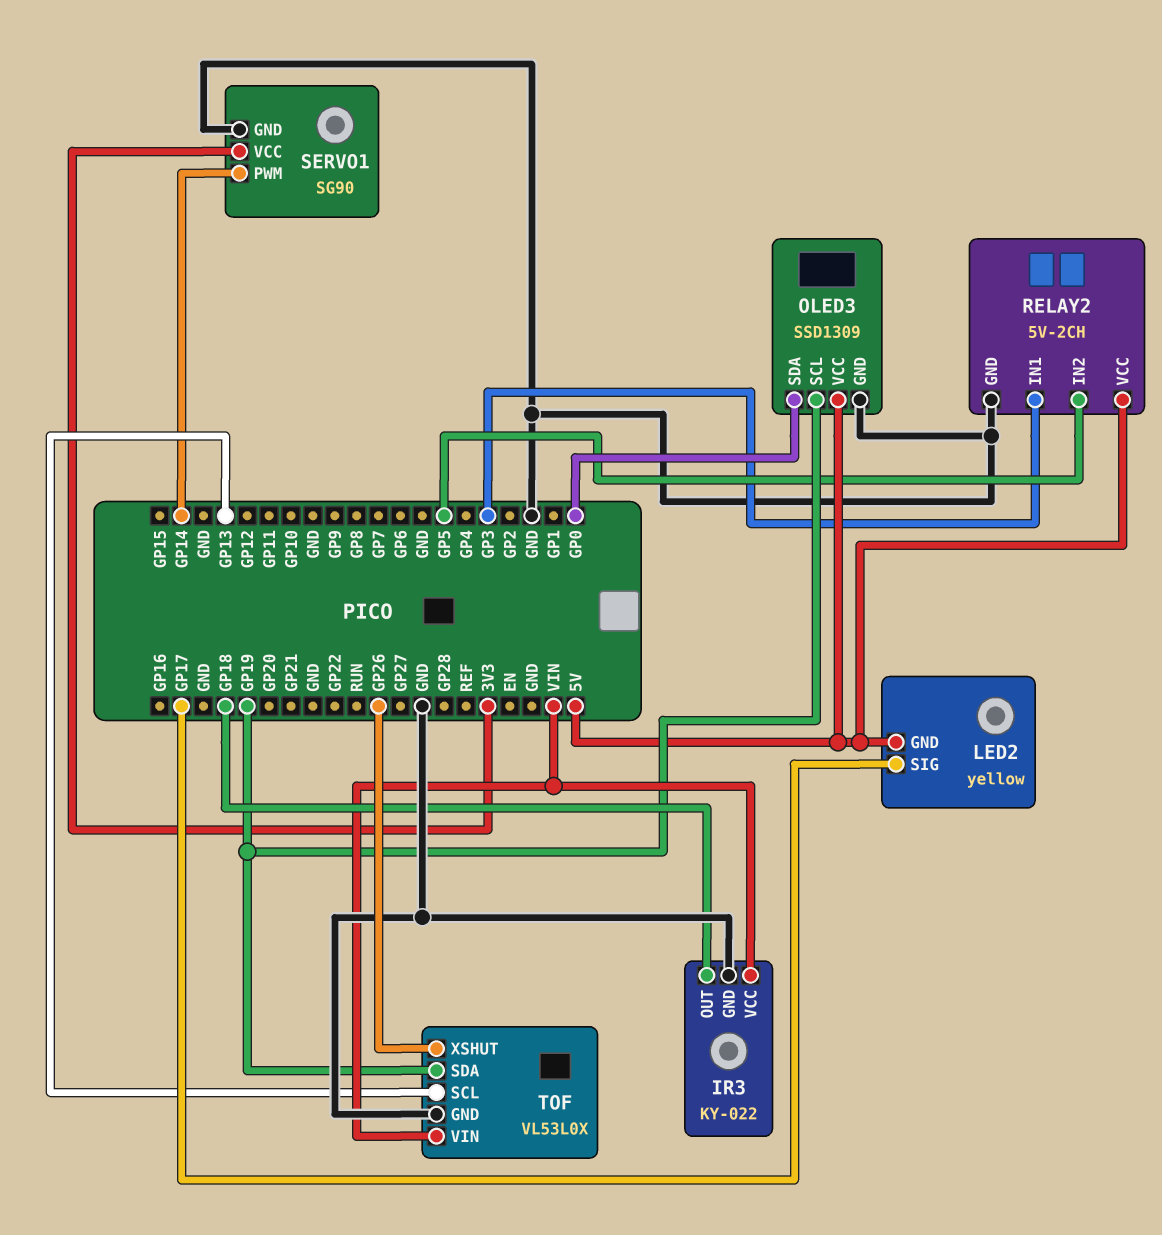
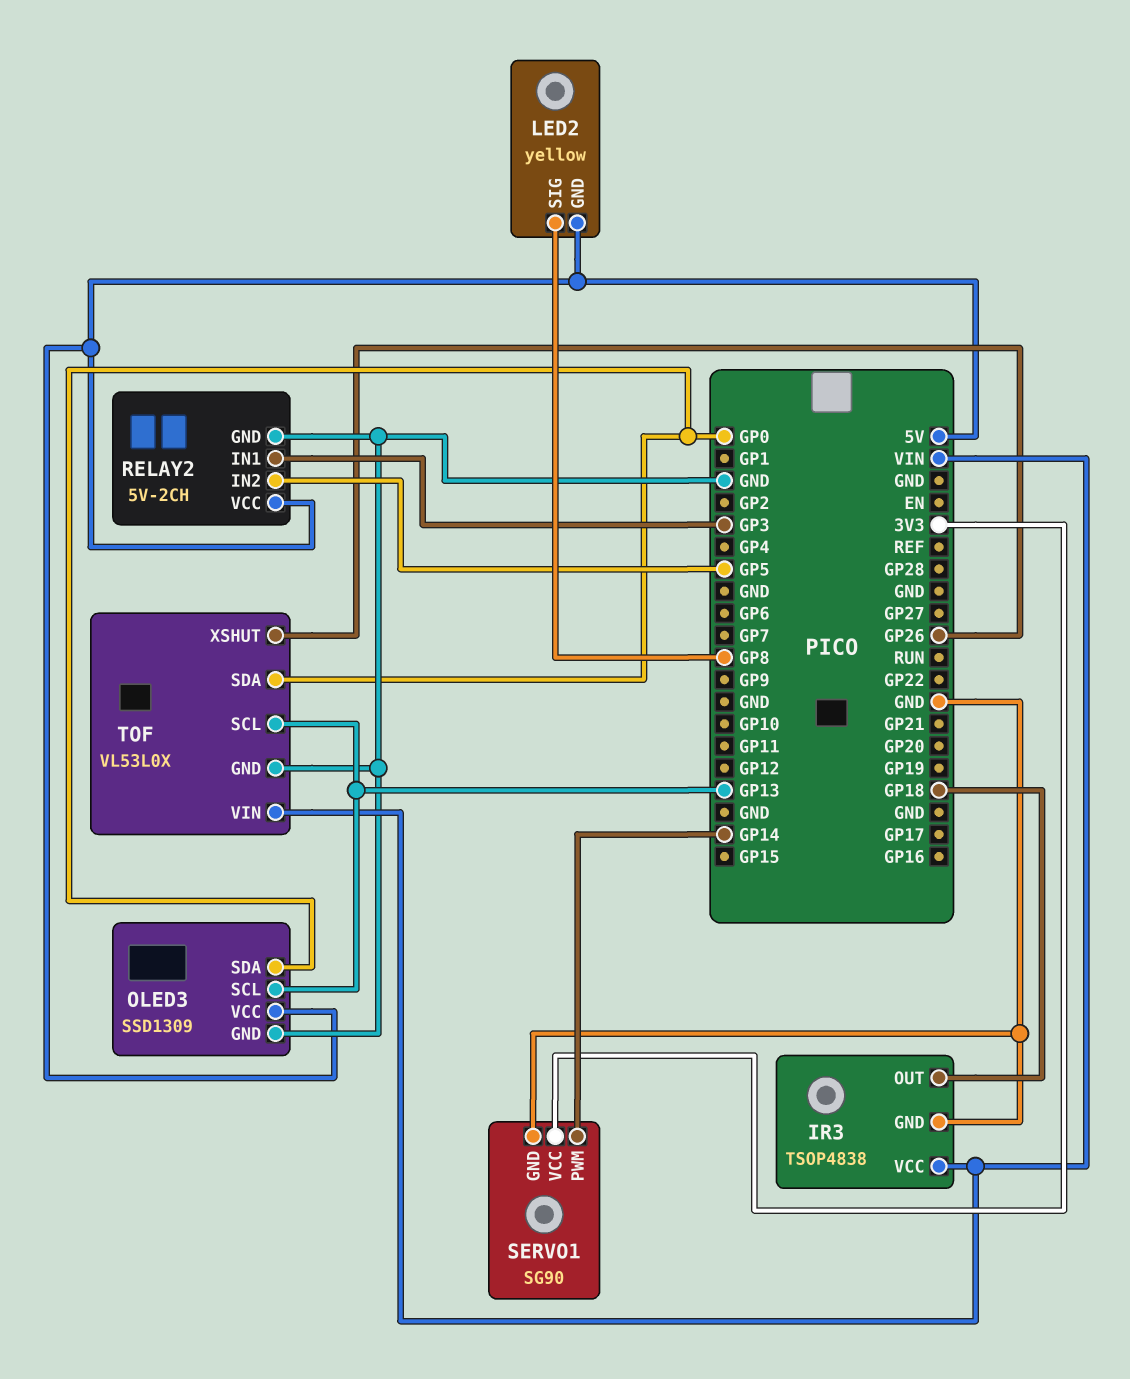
IR3: KY-022 -> TSOP4838
LED2 pin SIG: GP17 -> GP8
OLED3 pin SCL: GP19 -> GP13
TOF pin SDA: GP19 -> GP0

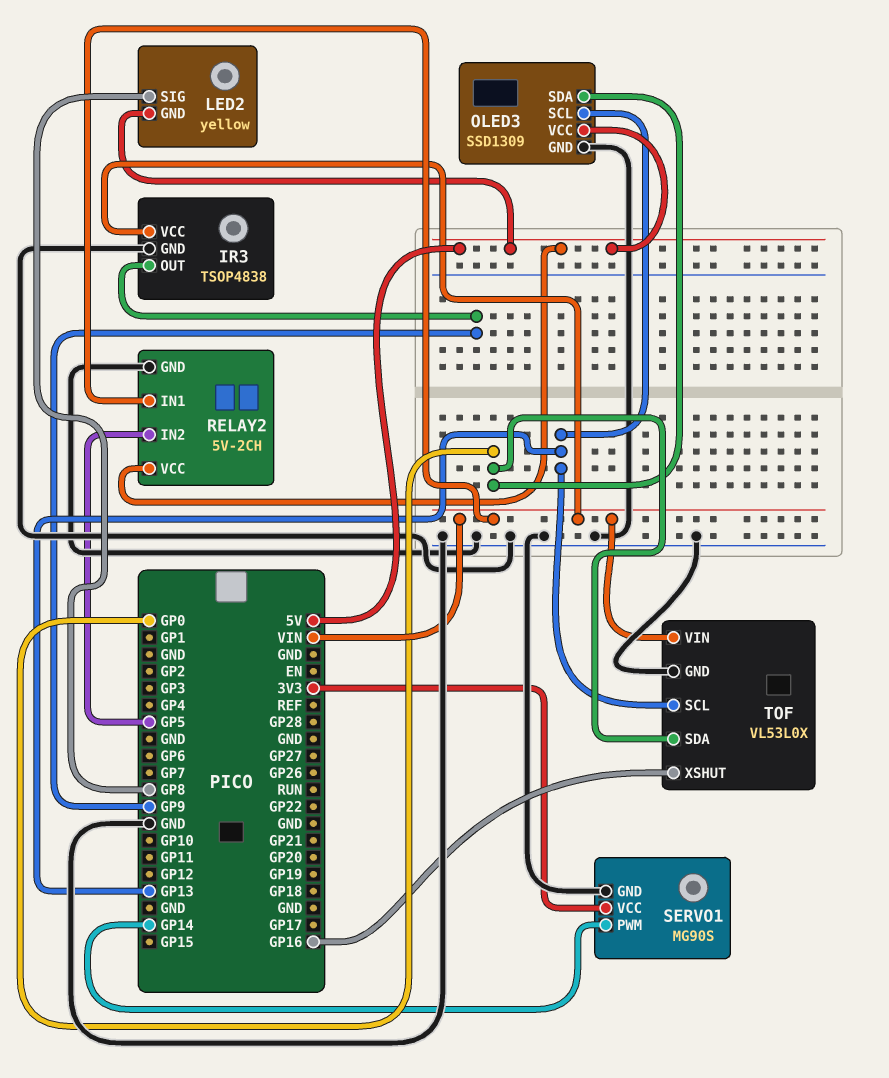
IR3 pin OUT: GP18 -> GP9
RELAY2 pin IN1: GP3 -> VIN
SERVO1: SG90 -> MG90S
TOF pin XSHUT: GP26 -> GP16

